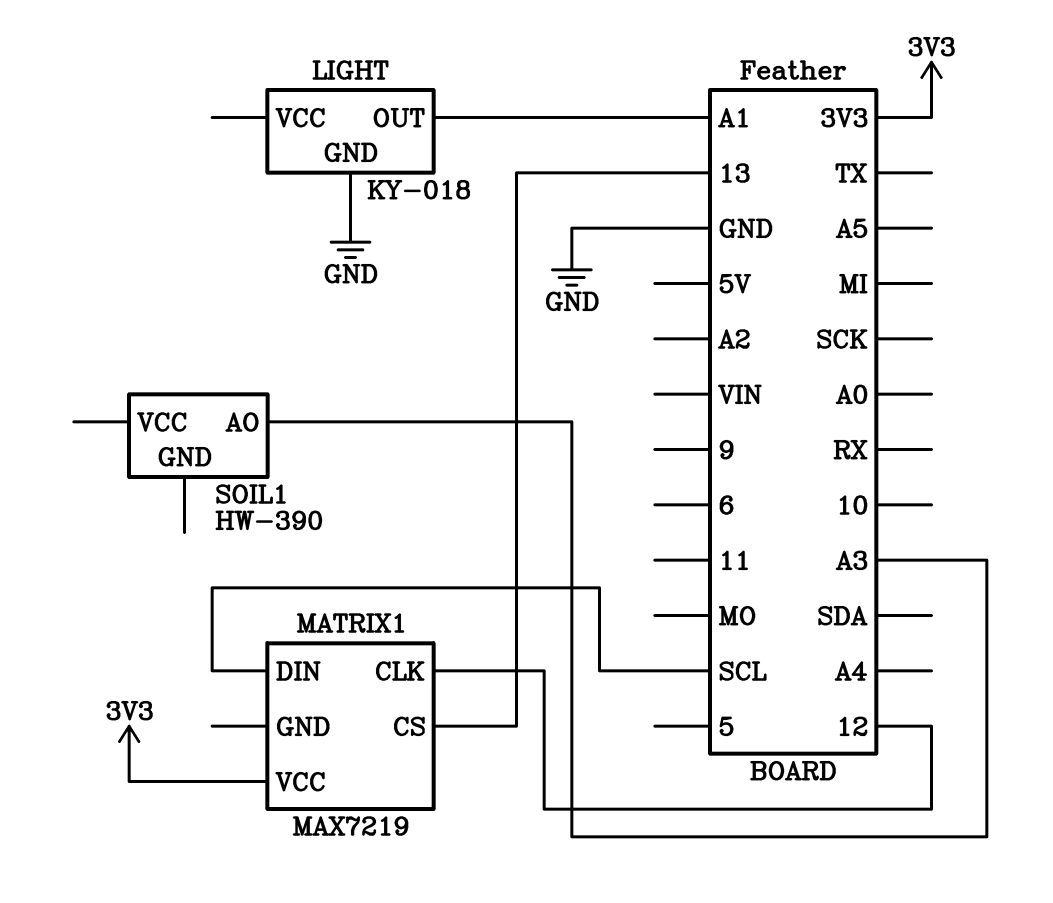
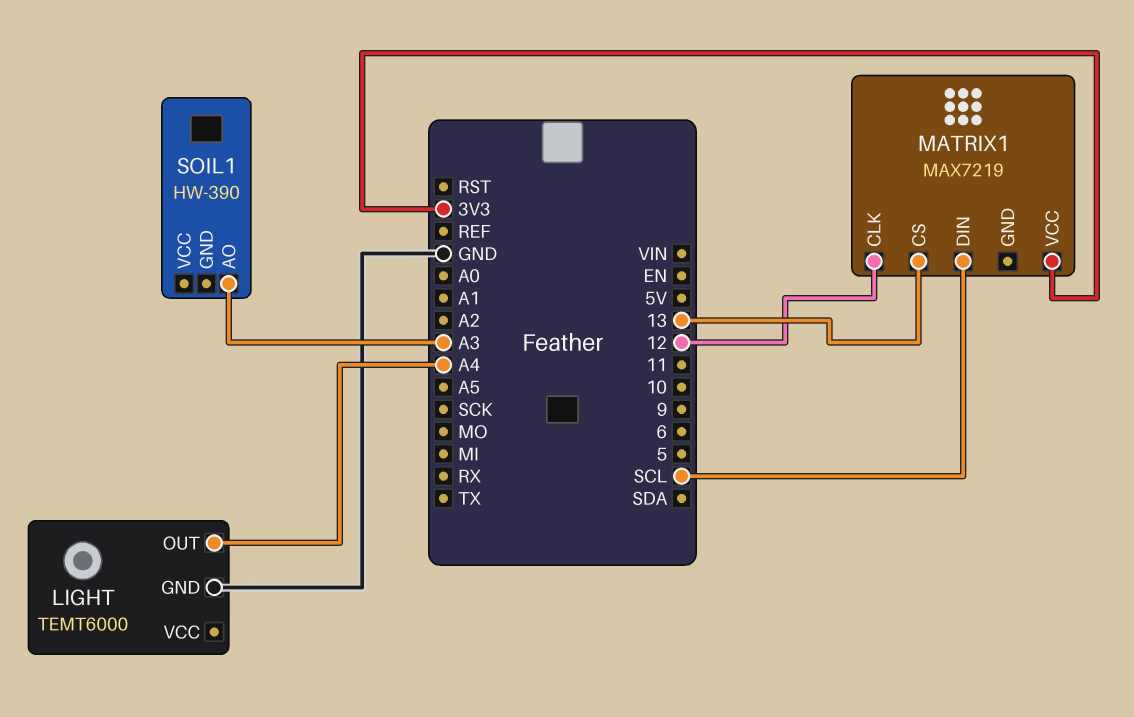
LIGHT: KY-018 -> TEMT6000
LIGHT pin OUT: A1 -> A4

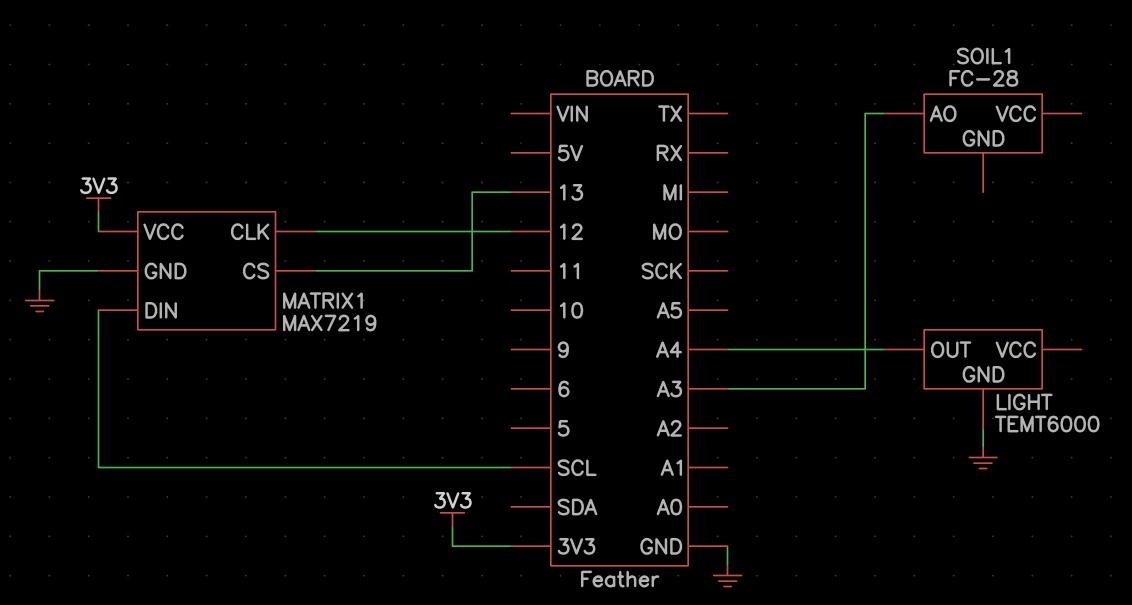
MATRIX1 pin GND: none -> GND
SOIL1: HW-390 -> FC-28

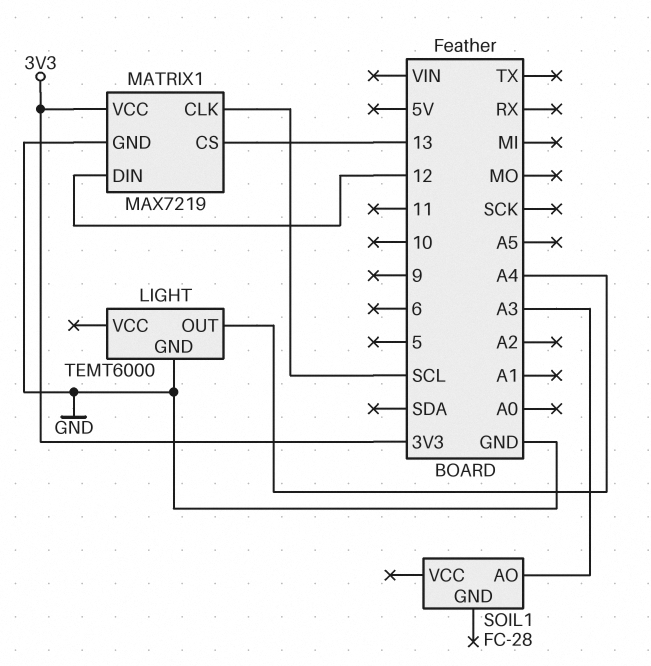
MATRIX1 pin CLK: 12 -> SCL
MATRIX1 pin DIN: SCL -> 12

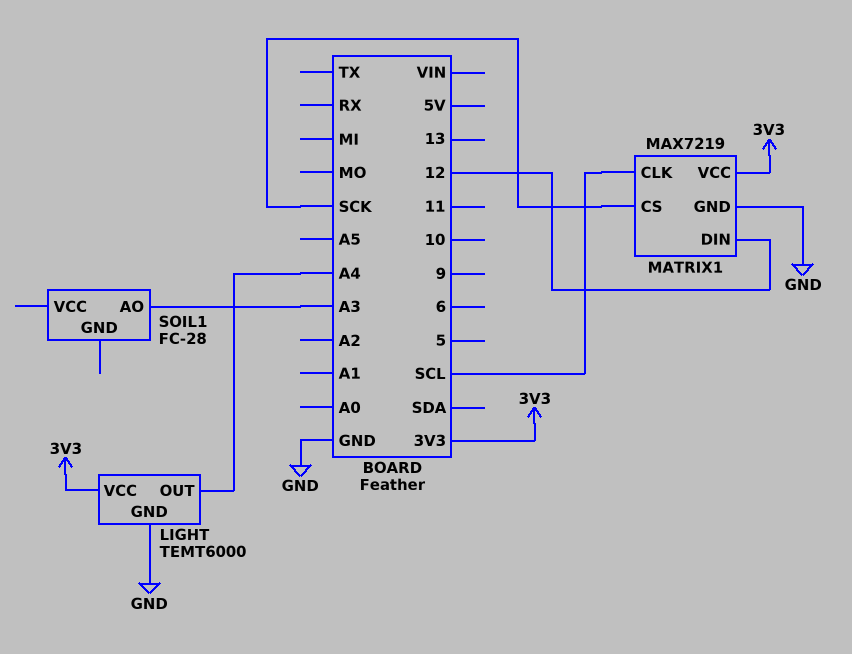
LIGHT pin VCC: none -> 3V3
MATRIX1 pin CS: 13 -> SCK

